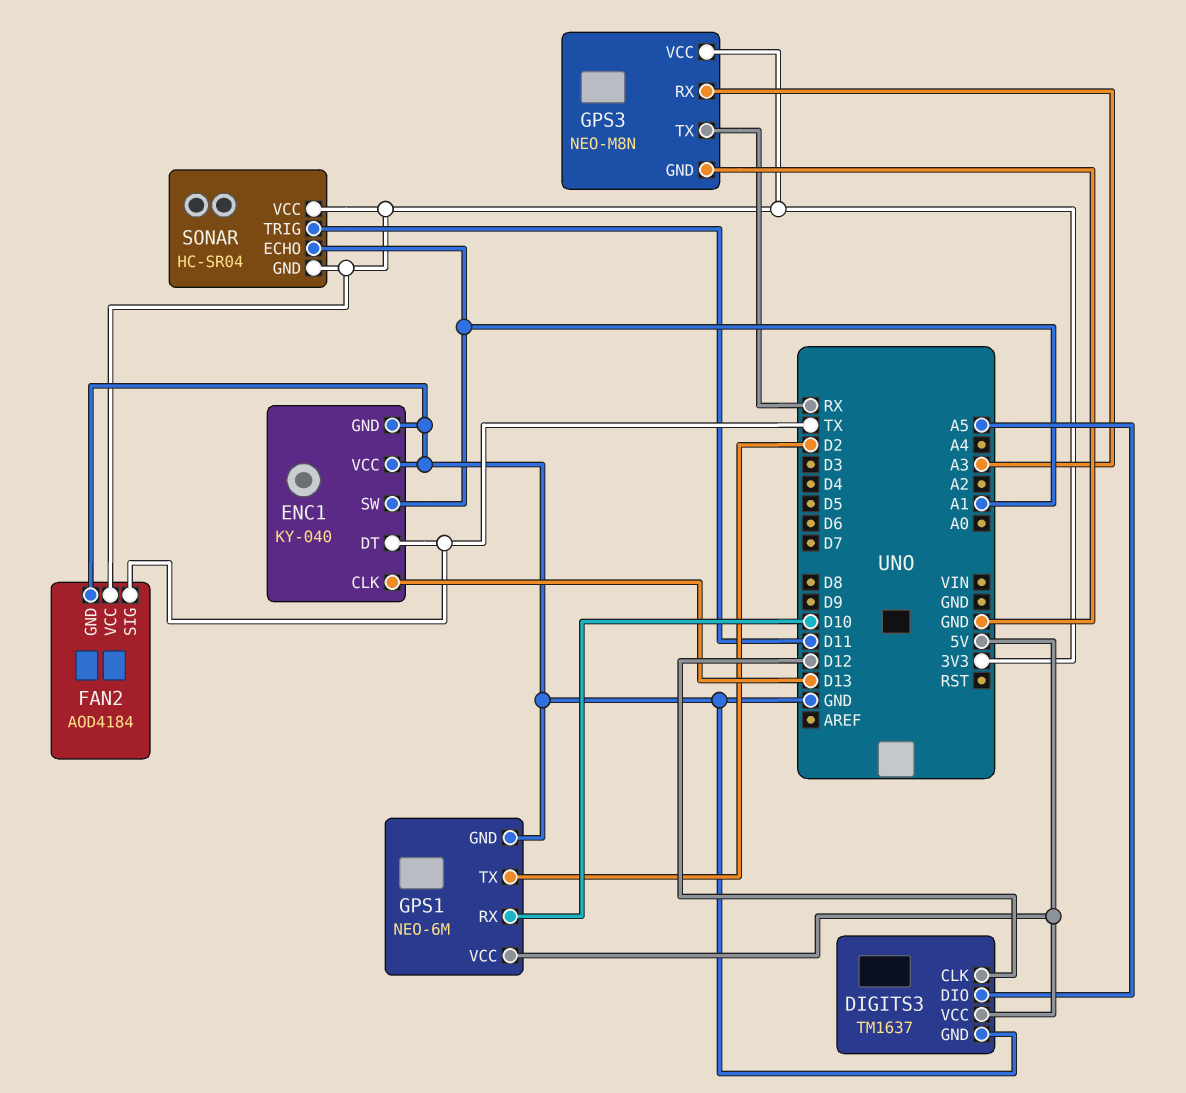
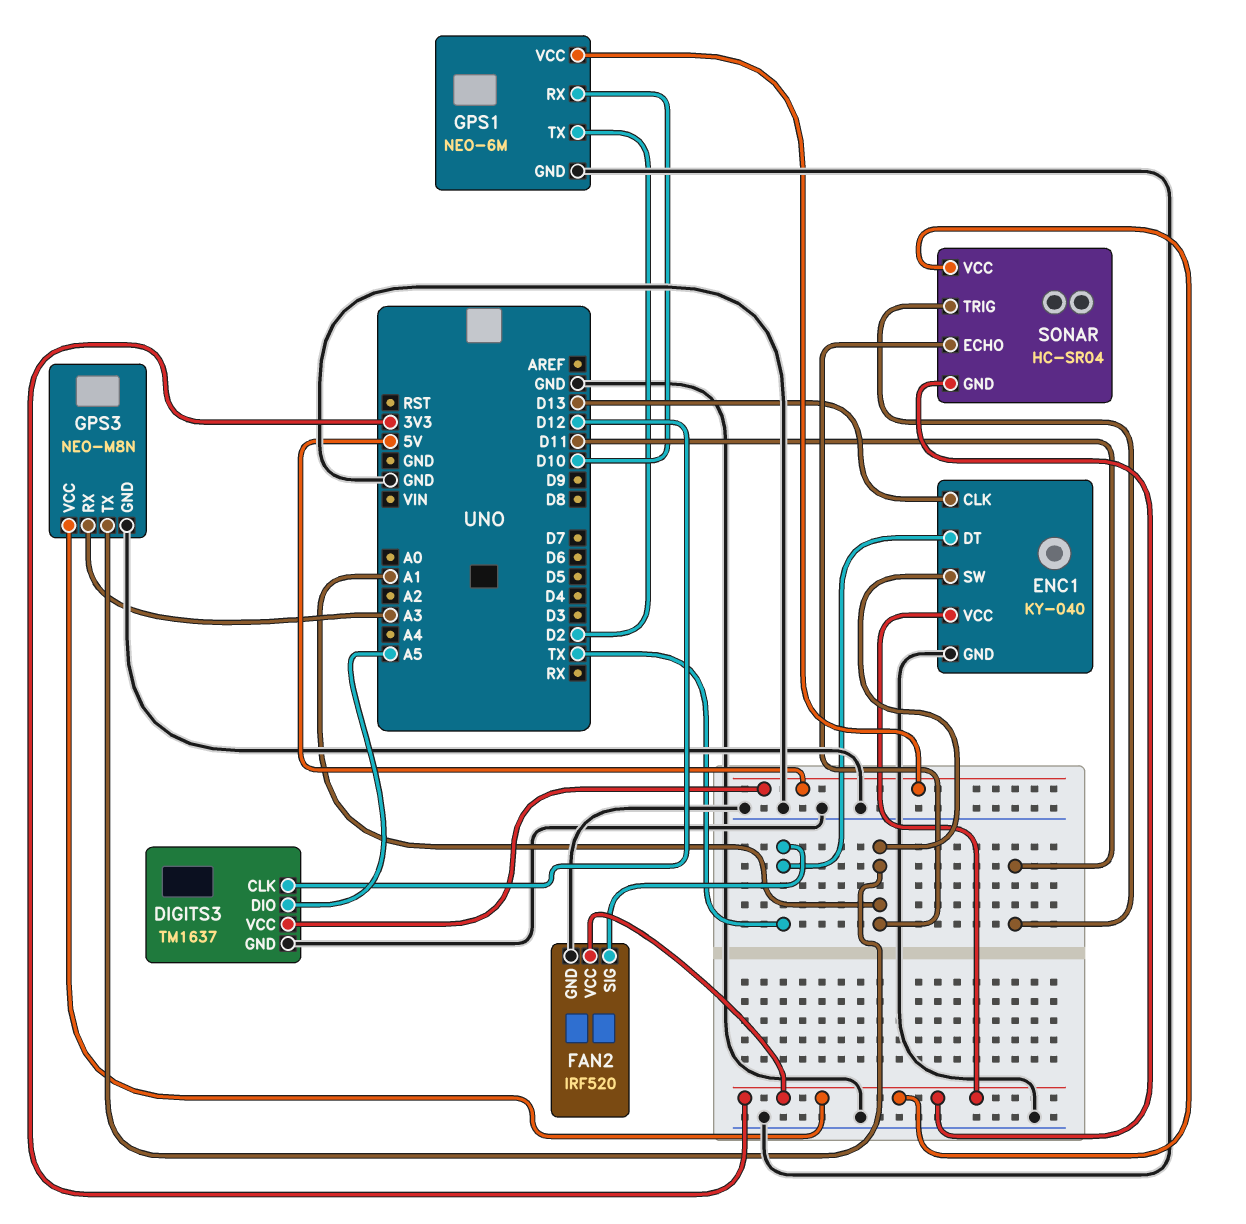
ENC1 pin VCC: GND -> 3V3
FAN2: AOD4184 -> IRF520
GPS3 pin TX: RX -> A1

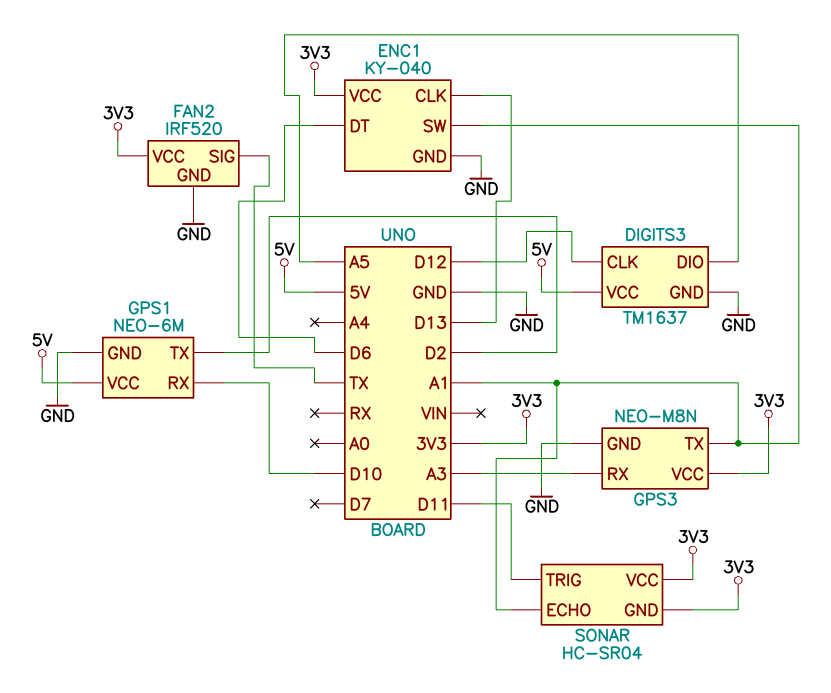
ENC1 pin DT: TX -> D6

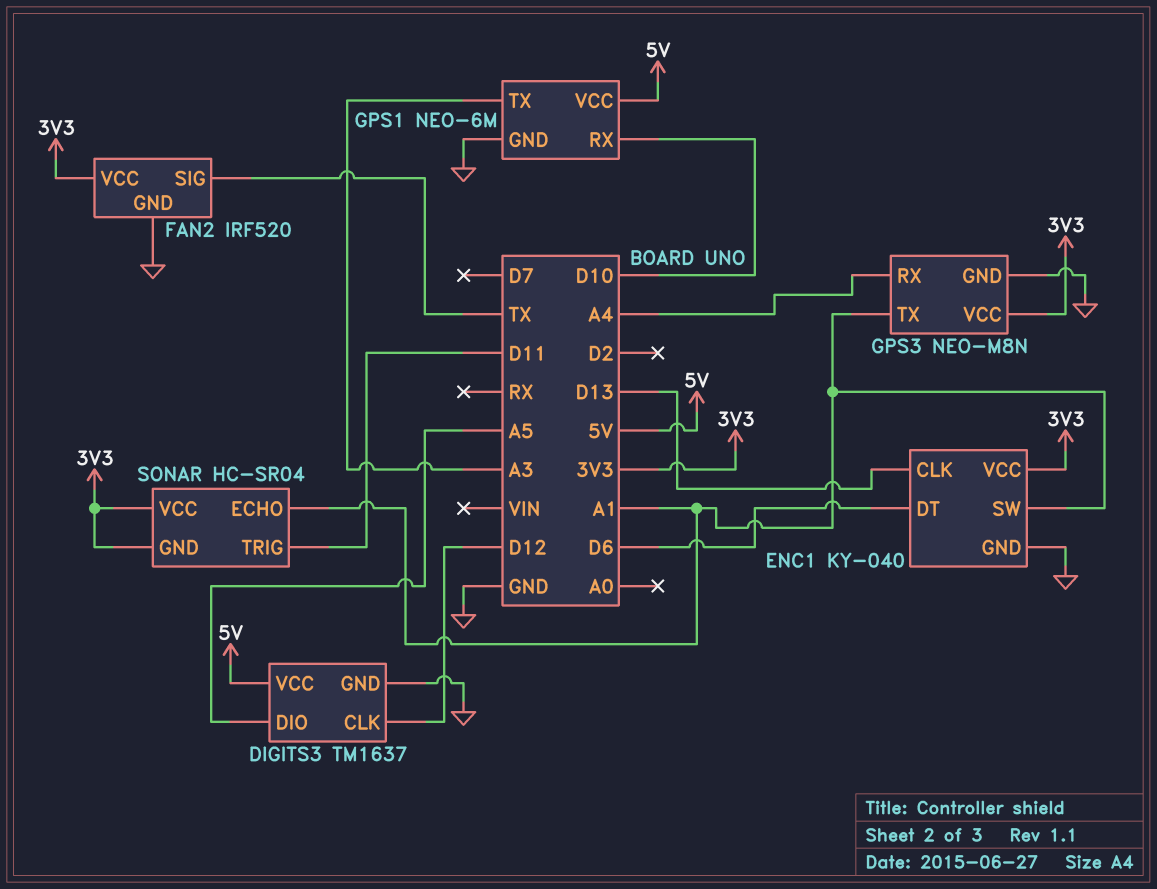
GPS1 pin TX: D2 -> A3
GPS3 pin RX: A3 -> A4

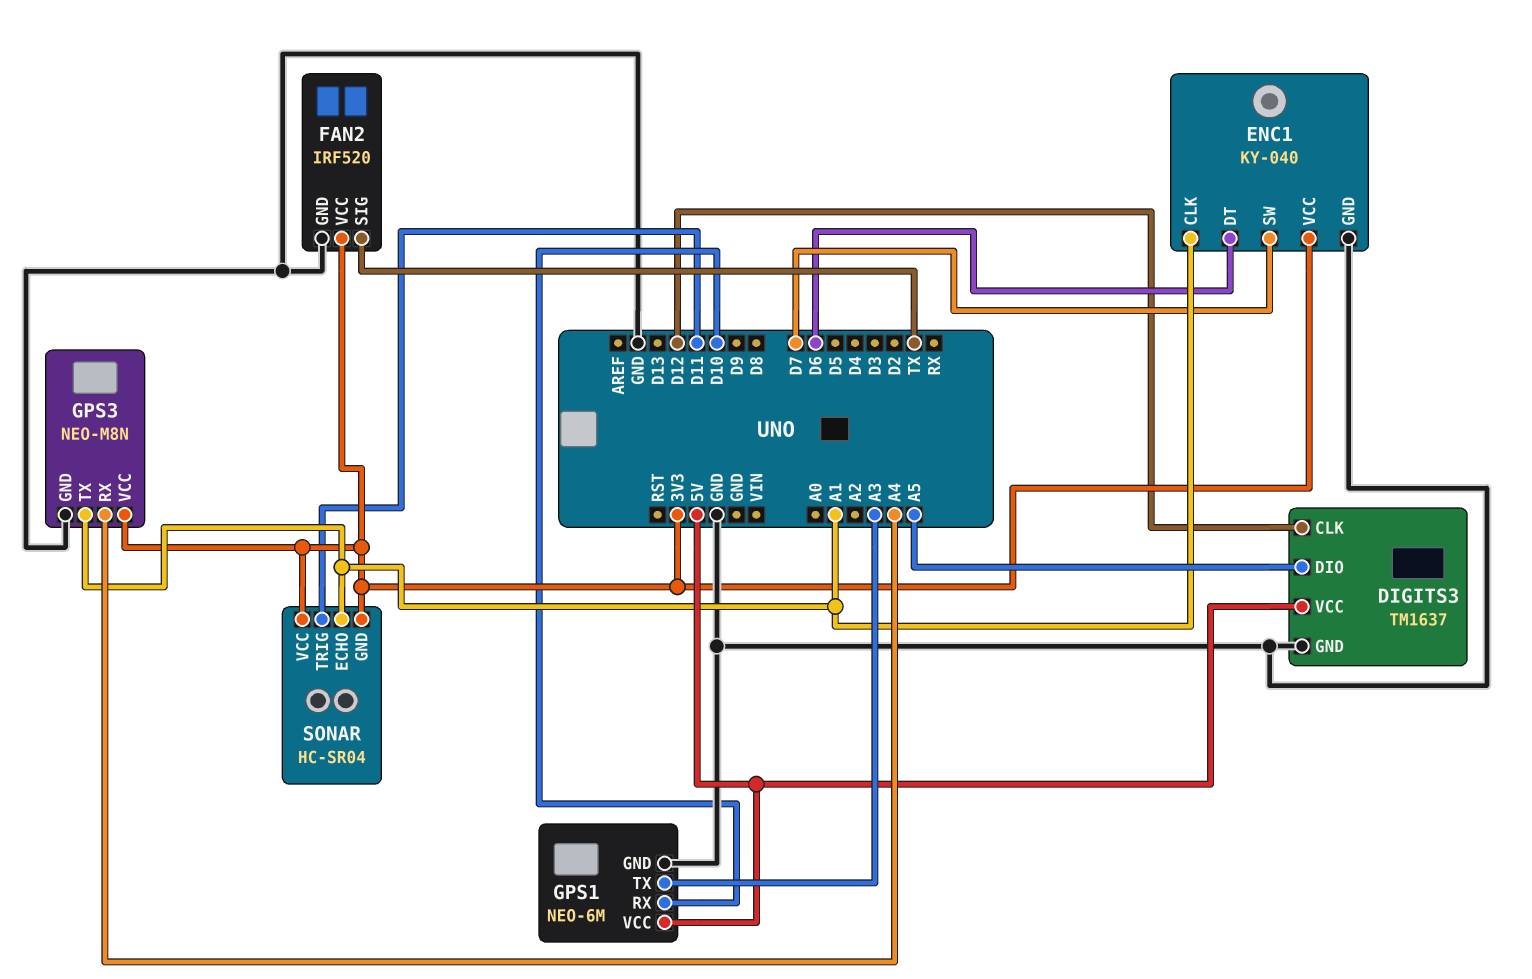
ENC1 pin CLK: D13 -> A1
ENC1 pin SW: A1 -> D7

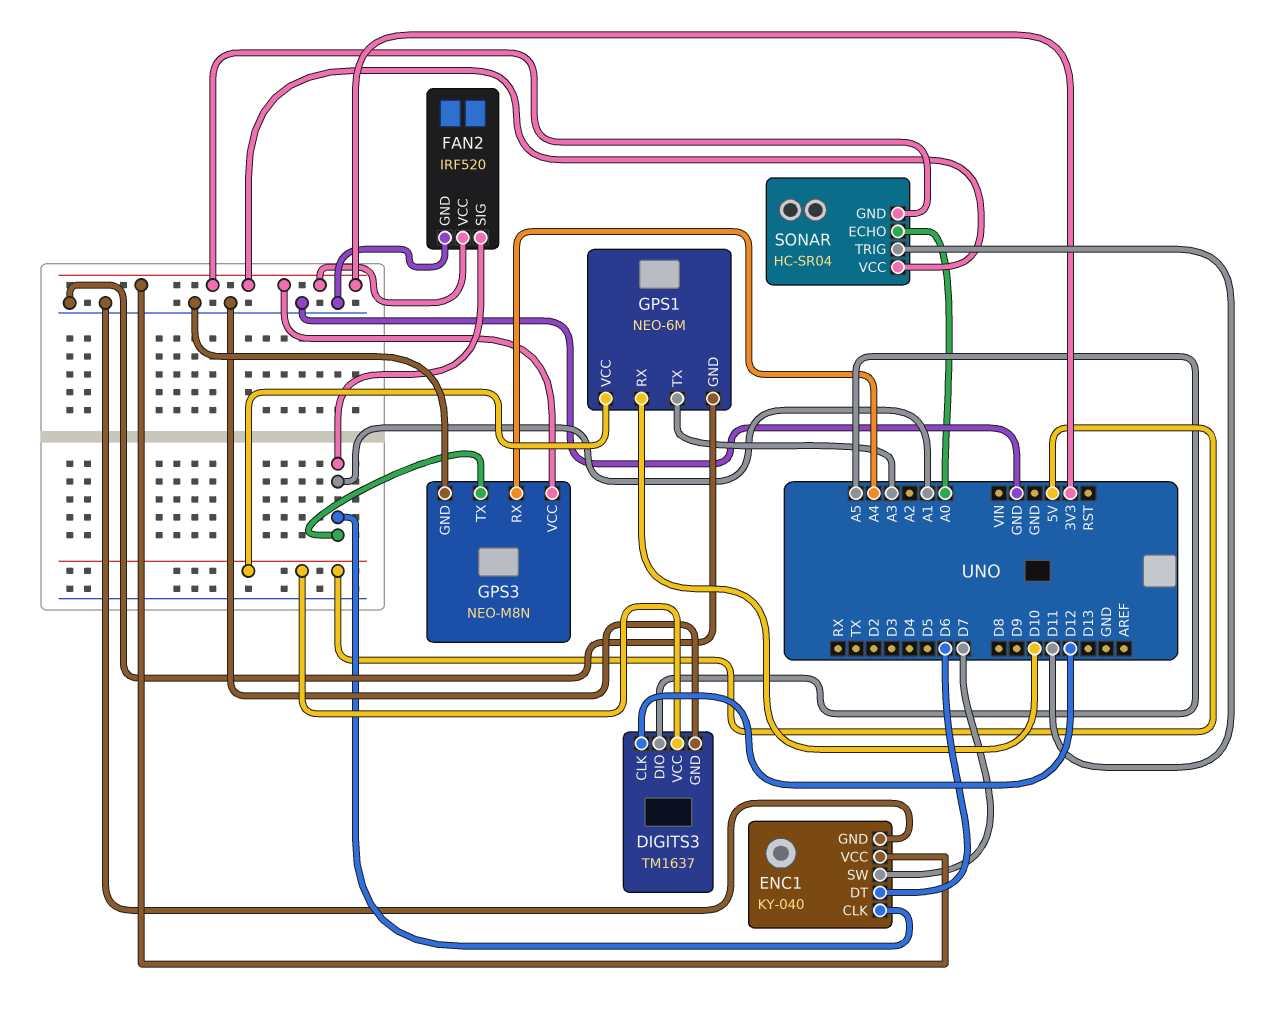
FAN2 pin SIG: TX -> A1
SONAR pin ECHO: A1 -> A0

